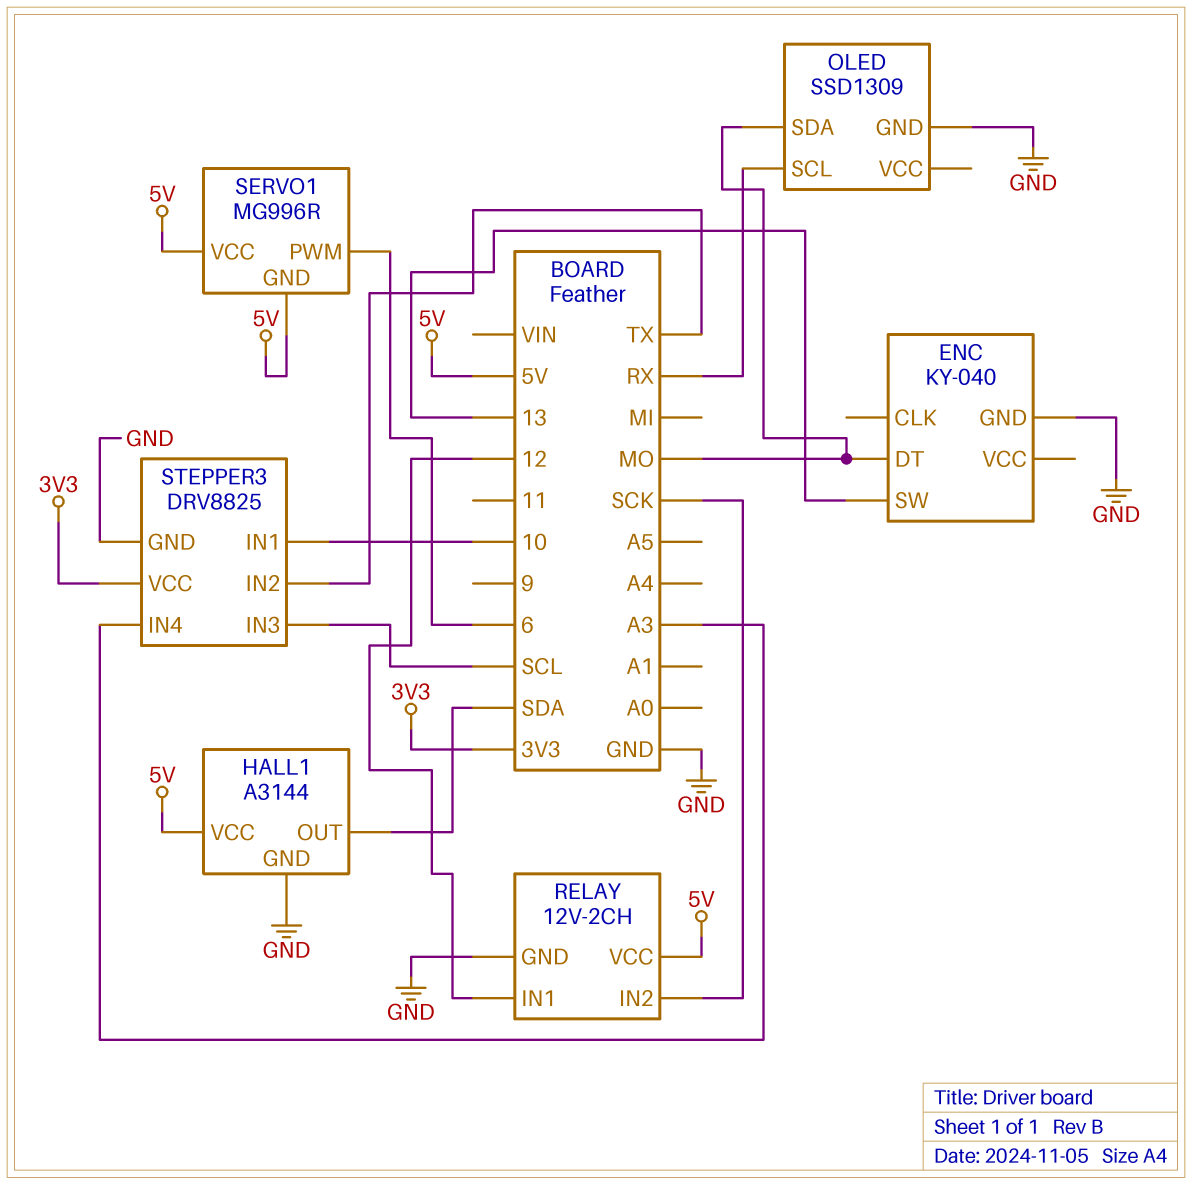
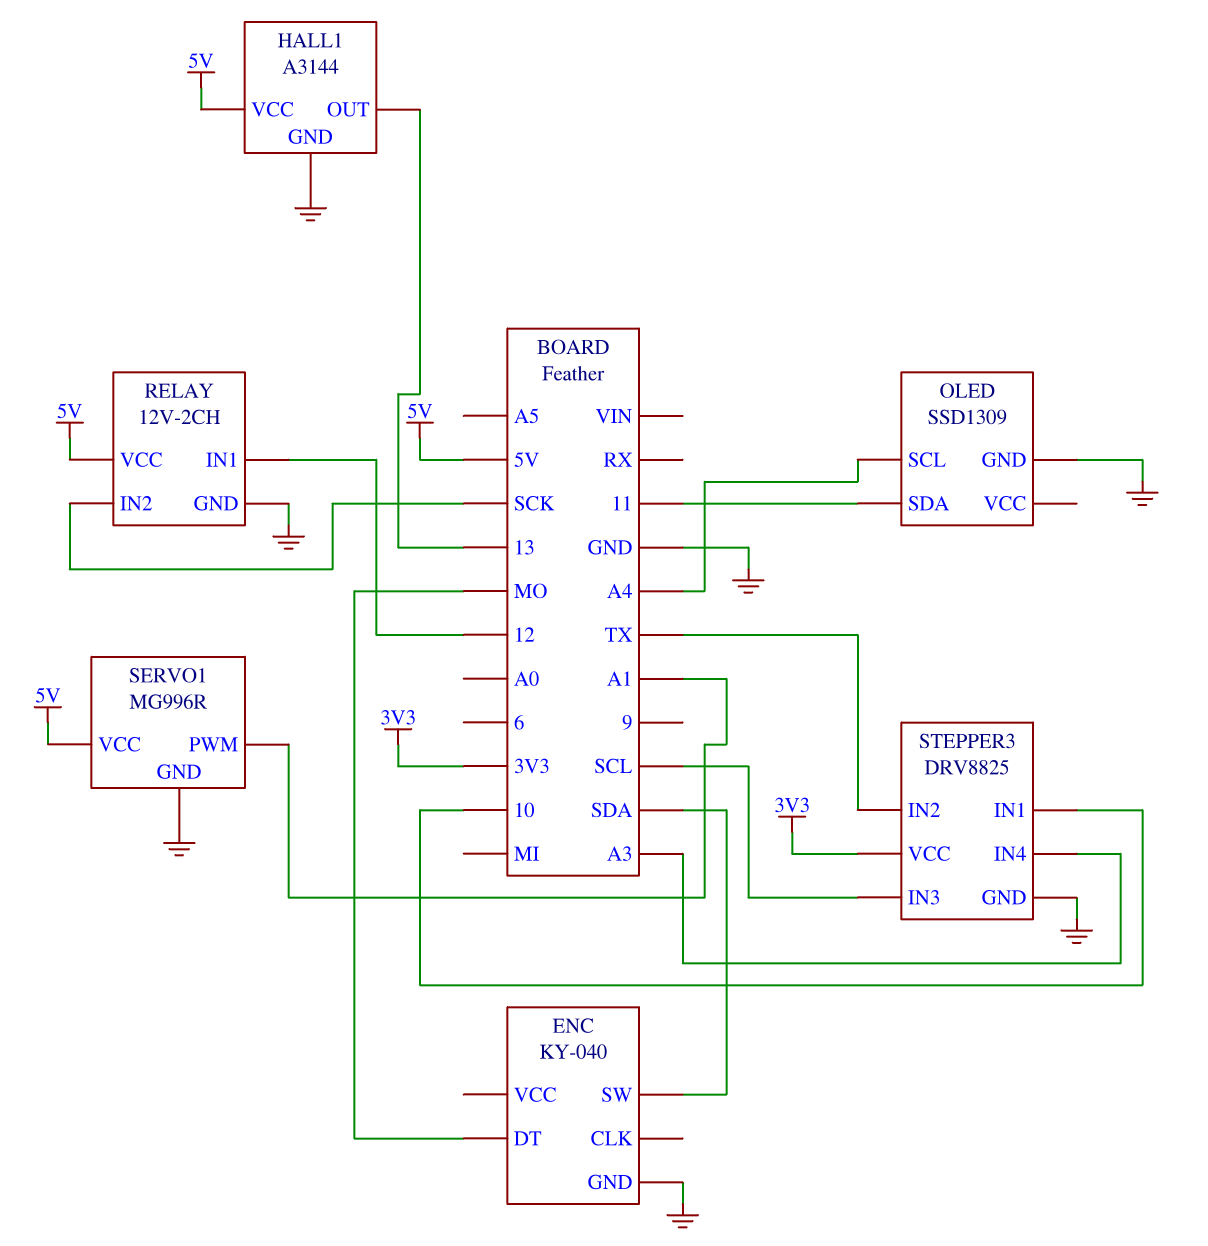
ENC pin SW: 13 -> SDA
HALL1 pin OUT: SDA -> 13
OLED pin SCL: RX -> A4
OLED pin SDA: MO -> 11
SERVO1 pin GND: 5V -> GND
SERVO1 pin PWM: 6 -> A1

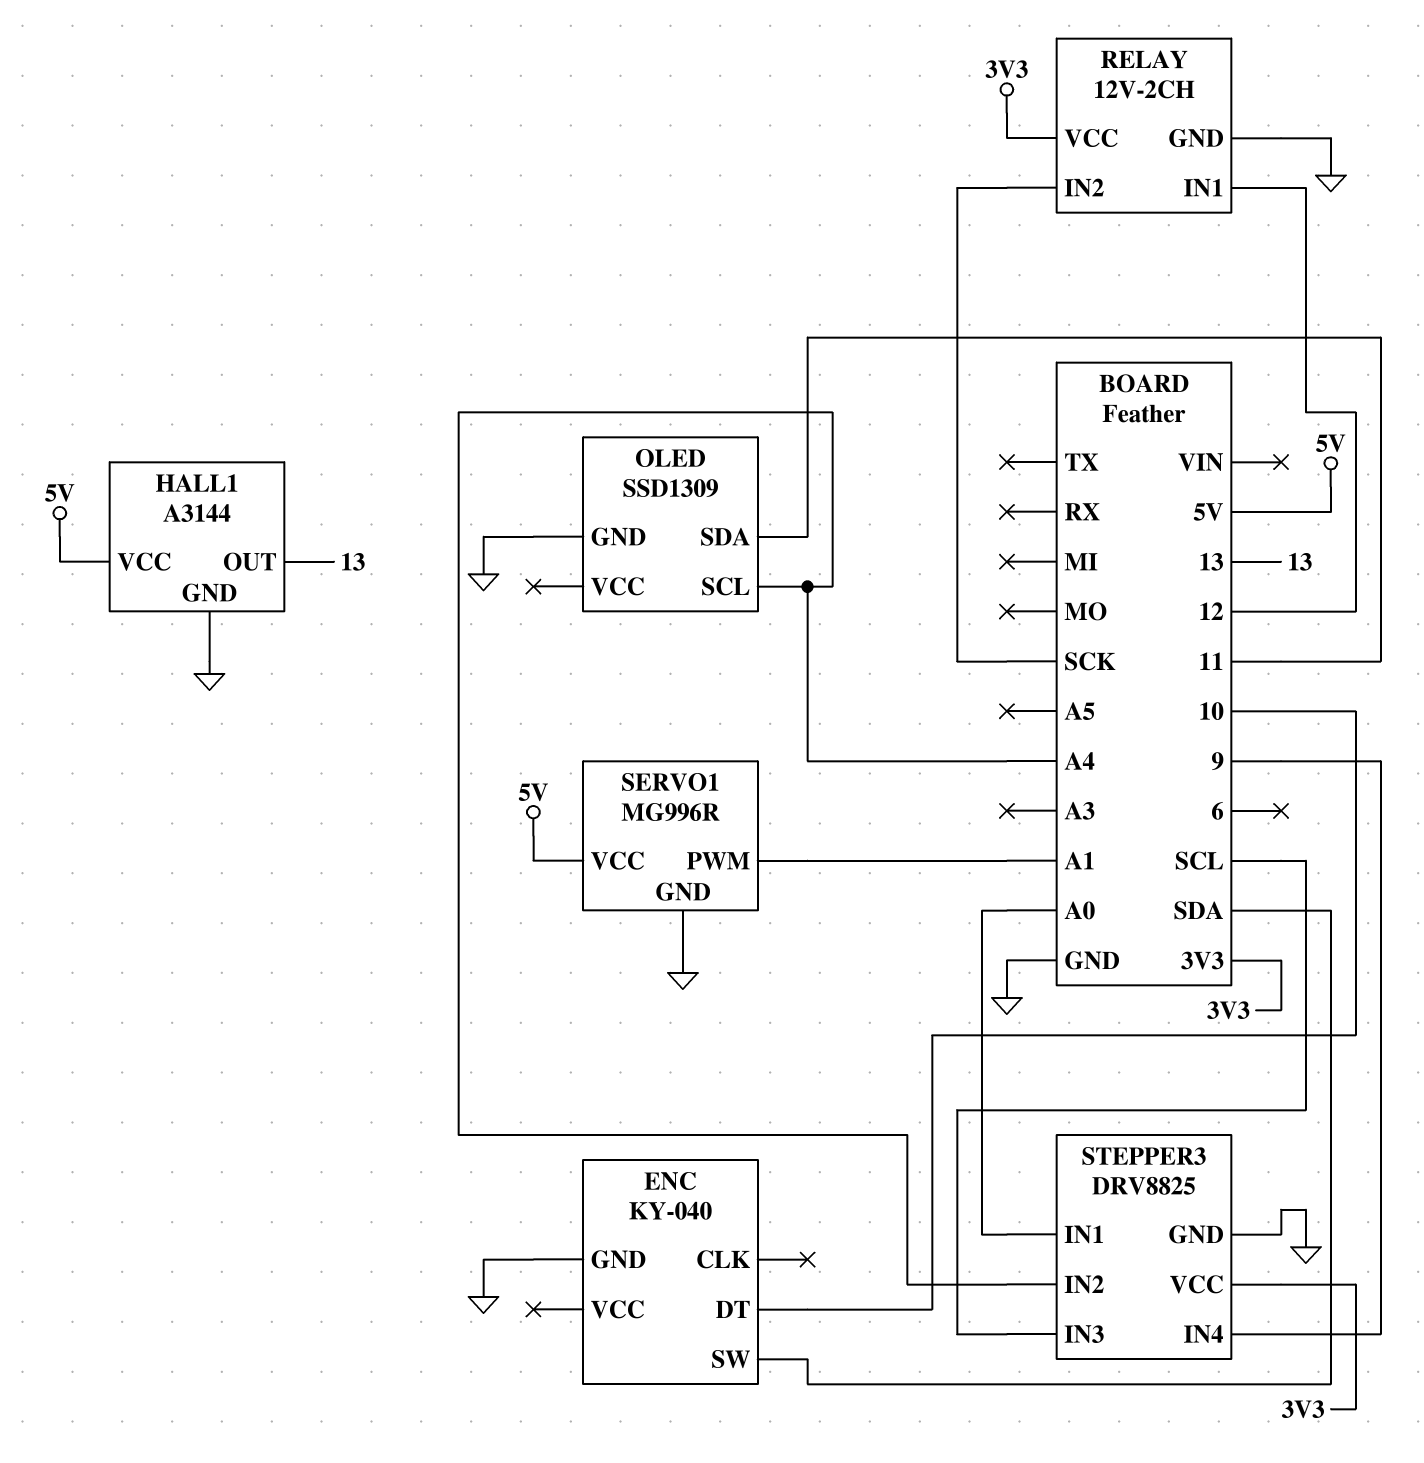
ENC pin DT: MO -> 10
RELAY pin VCC: 5V -> 3V3
STEPPER3 pin IN1: 10 -> A0
STEPPER3 pin IN2: TX -> A4
STEPPER3 pin IN4: A3 -> 9

